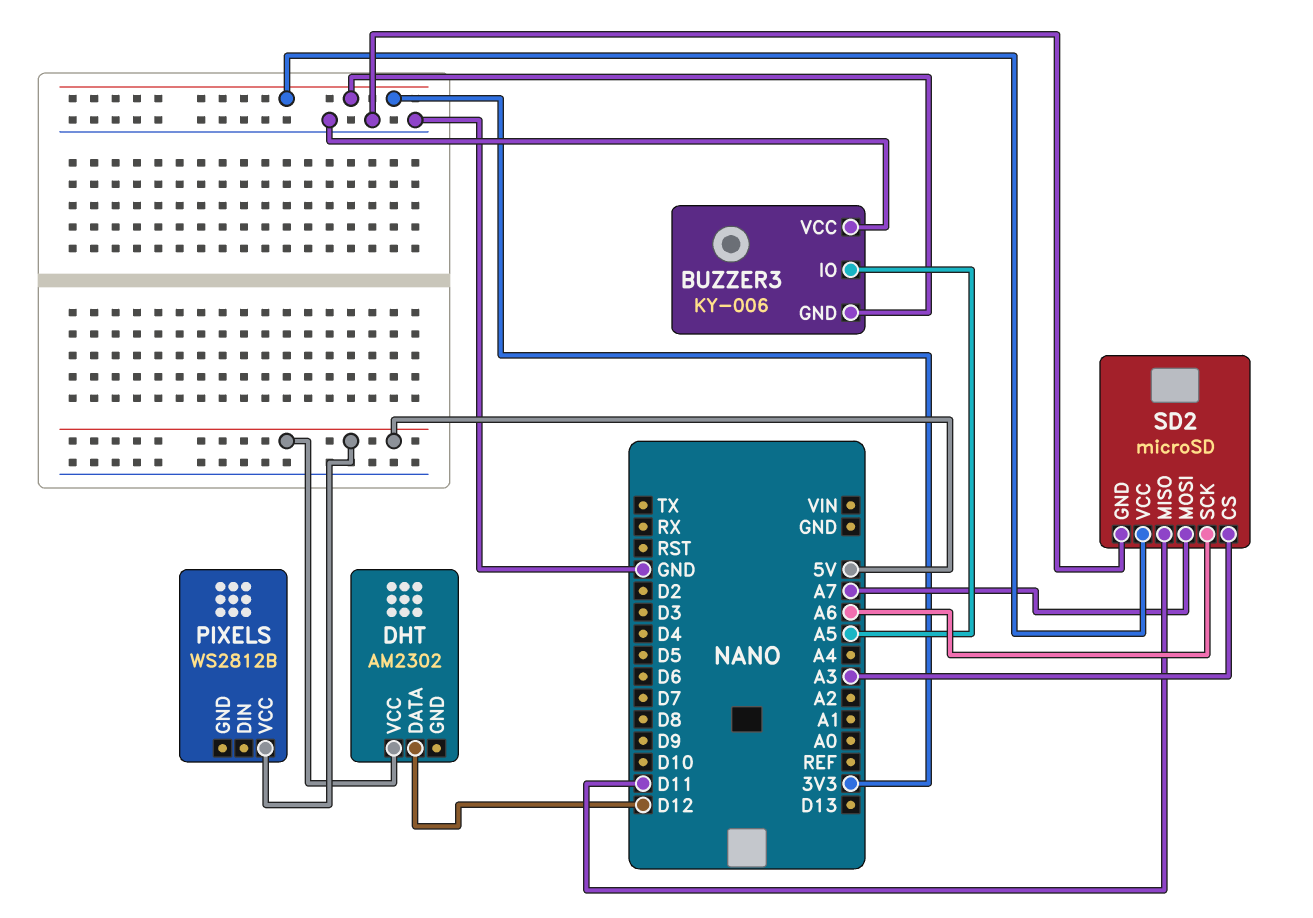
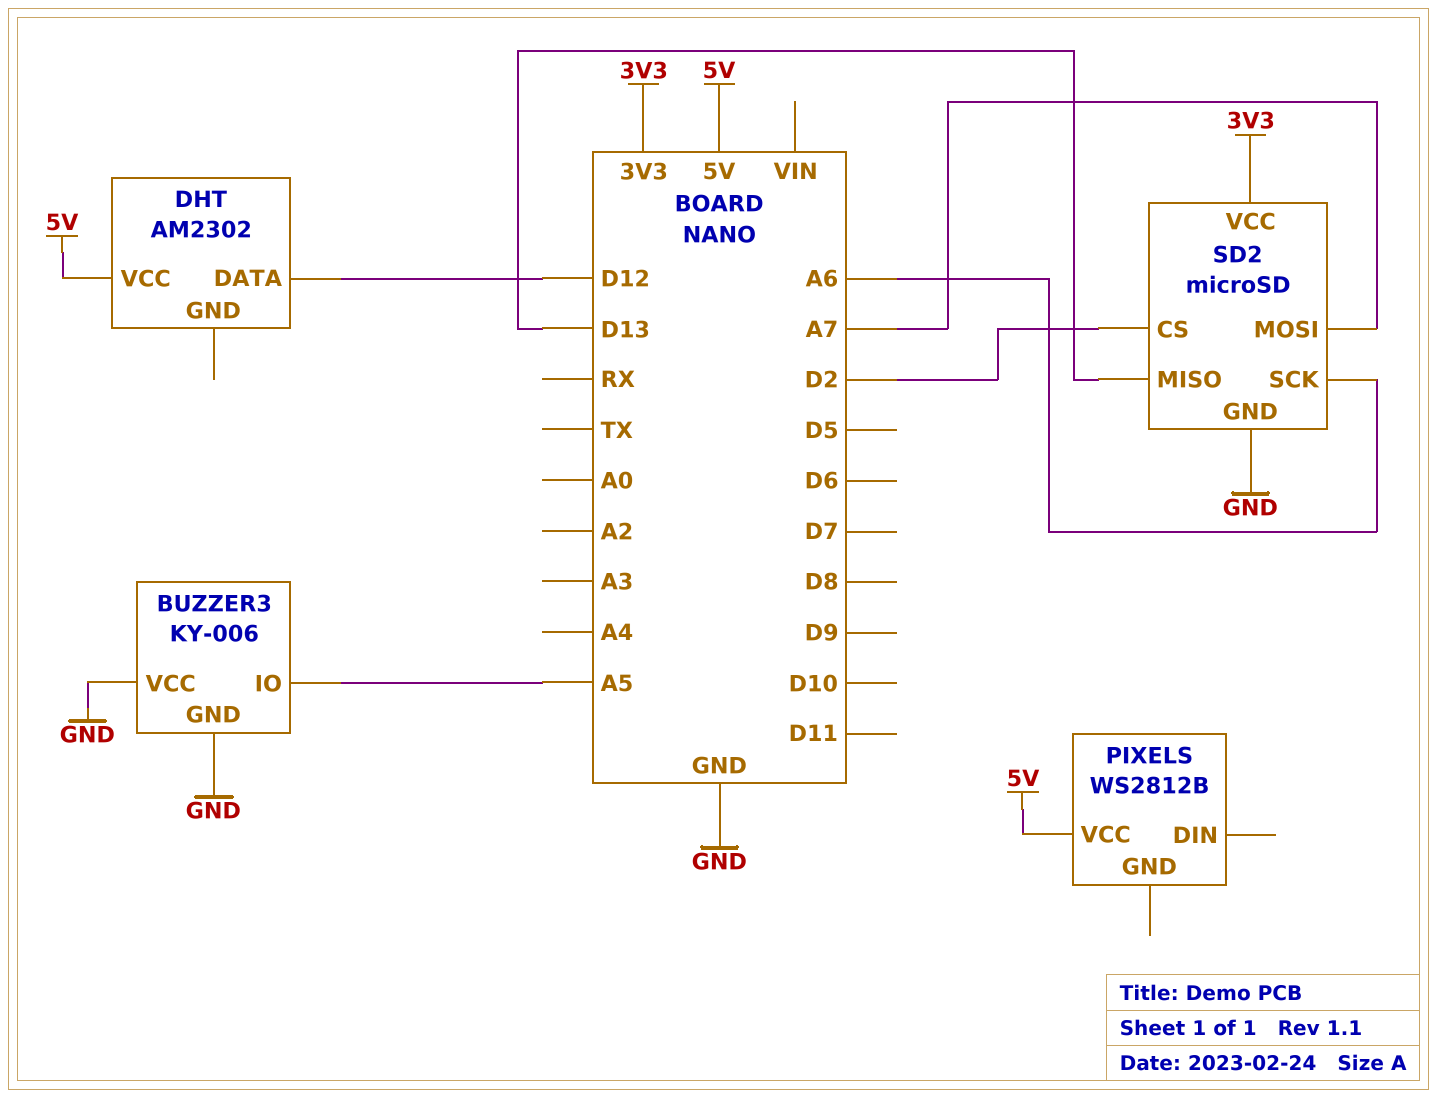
BUZZER3 pin GND: 3V3 -> GND
SD2 pin CS: A3 -> D2
SD2 pin MISO: D11 -> D13

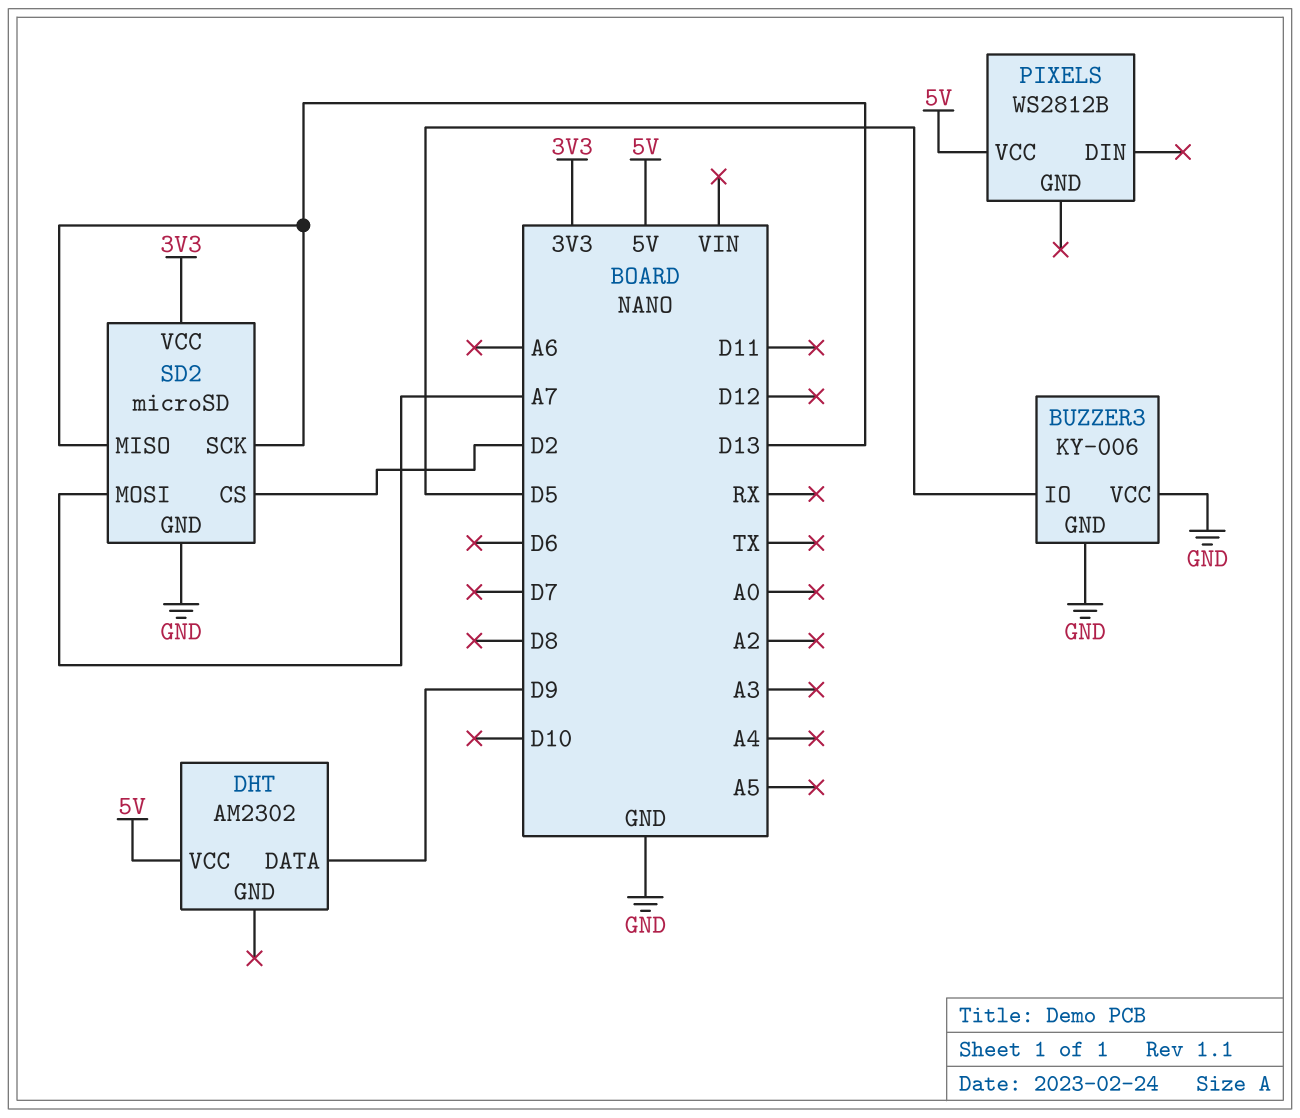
BUZZER3 pin IO: A5 -> D5
DHT pin DATA: D12 -> D9
SD2 pin SCK: A6 -> D13

